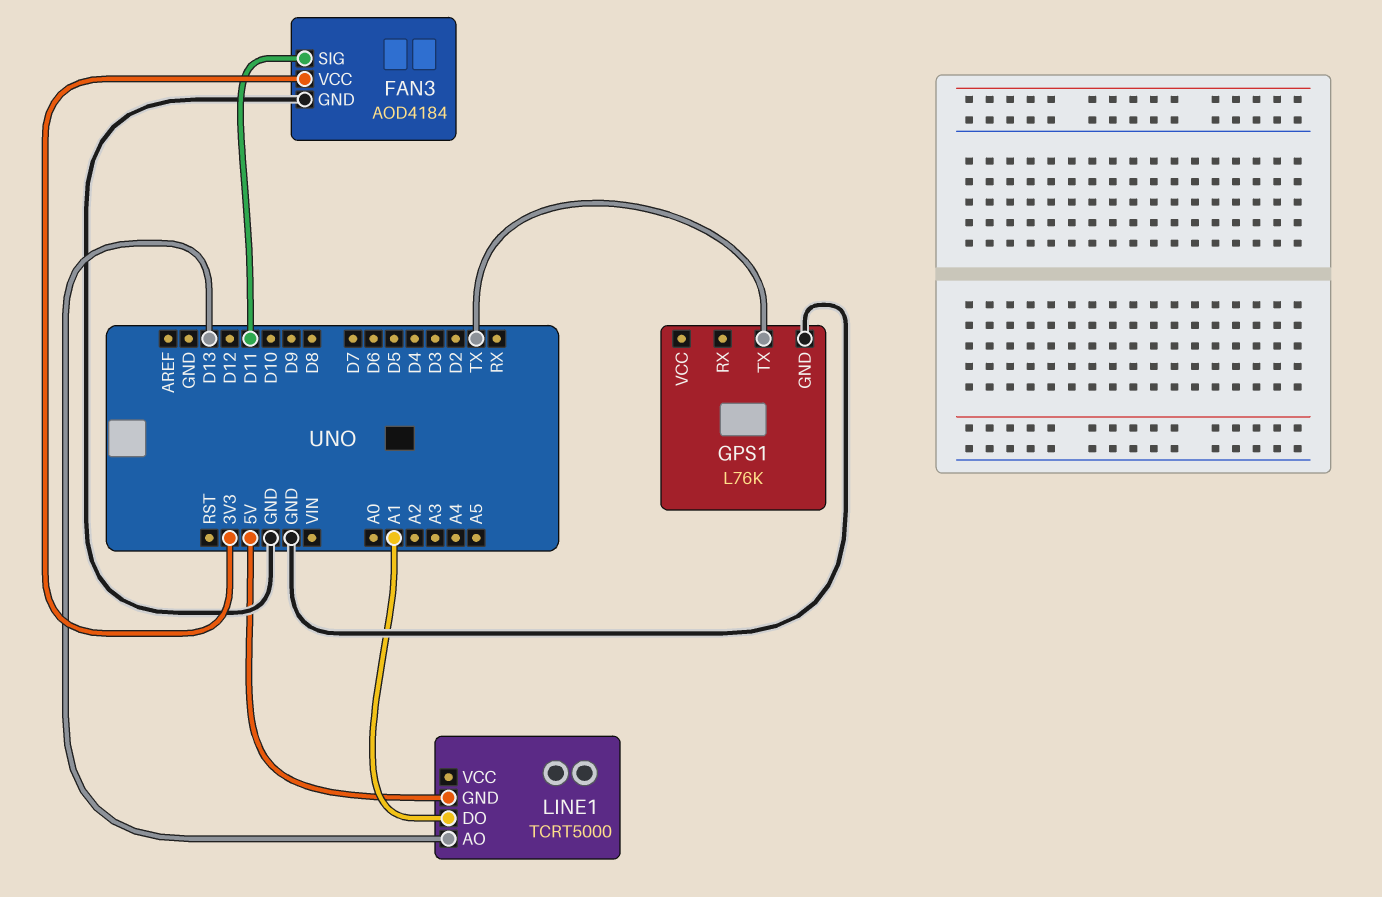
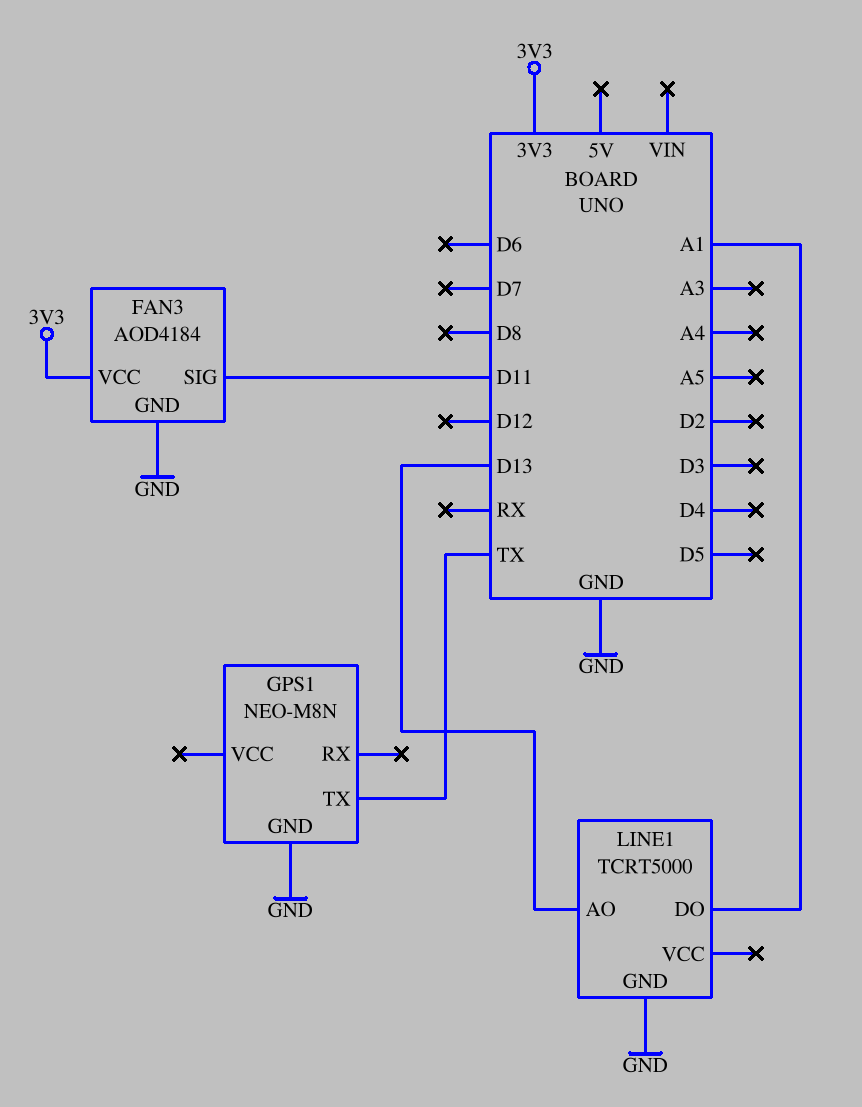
GPS1: L76K -> NEO-M8N
LINE1 pin GND: 5V -> GND

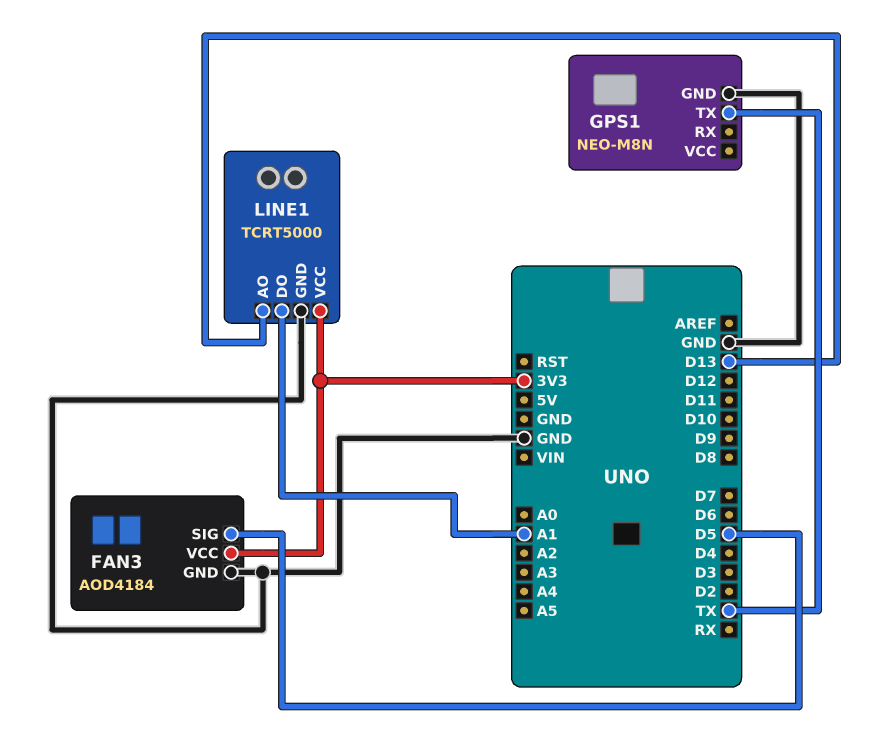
FAN3 pin SIG: D11 -> D5
LINE1 pin VCC: none -> 3V3

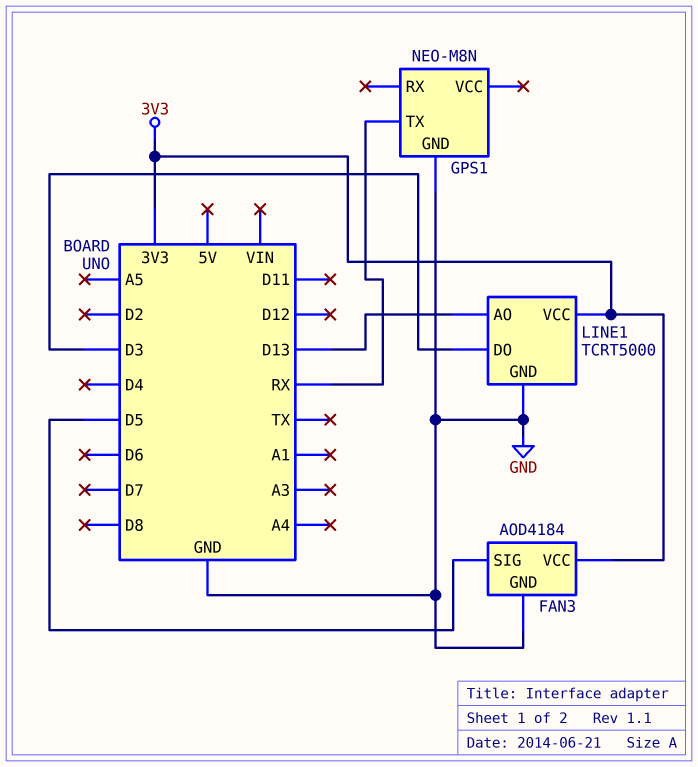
GPS1 pin TX: TX -> RX
LINE1 pin DO: A1 -> D3

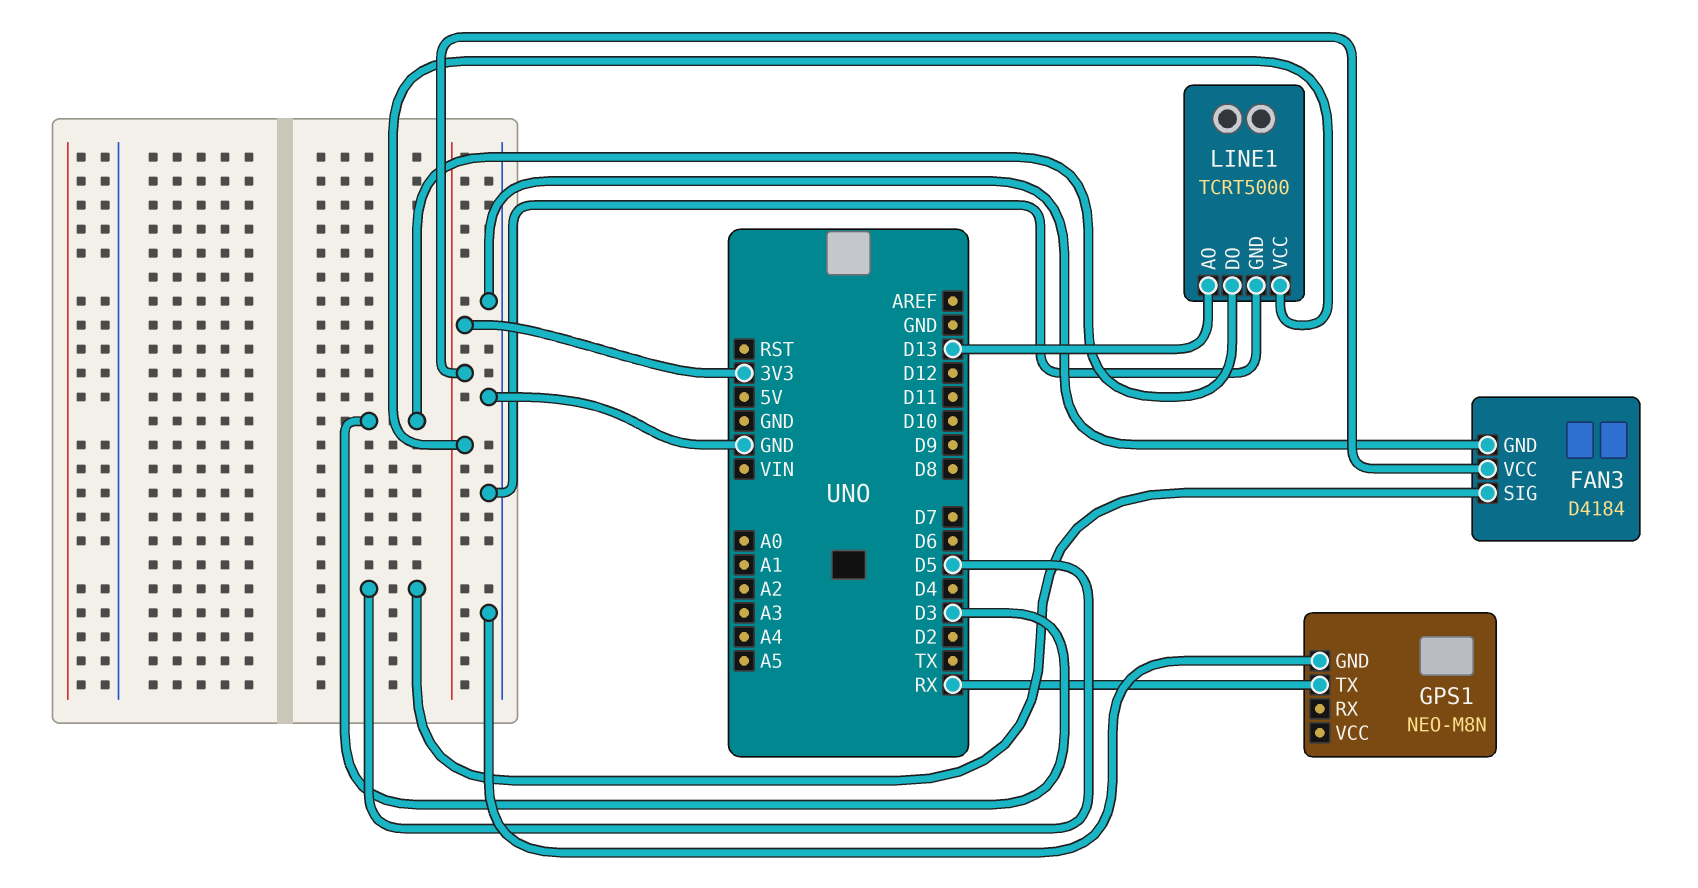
FAN3: AOD4184 -> D4184

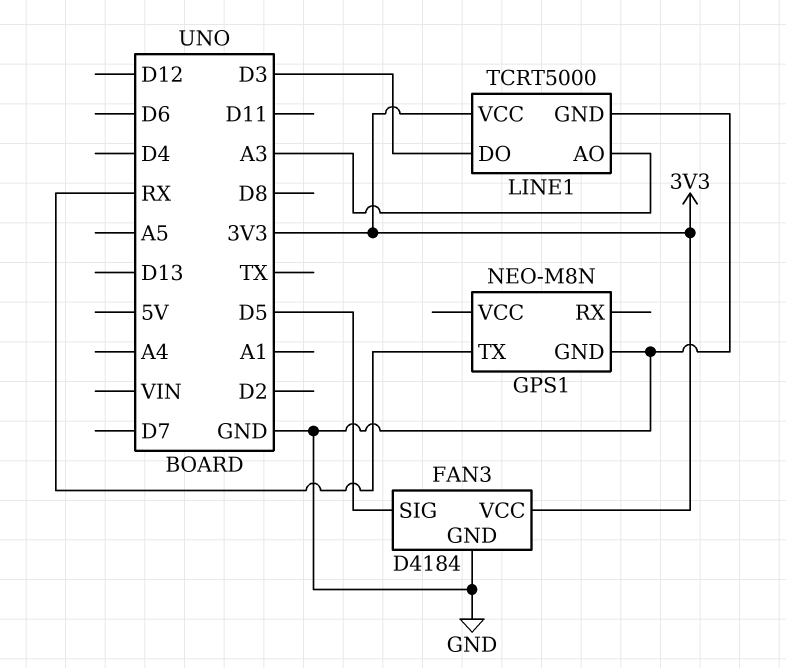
LINE1 pin AO: D13 -> A3

